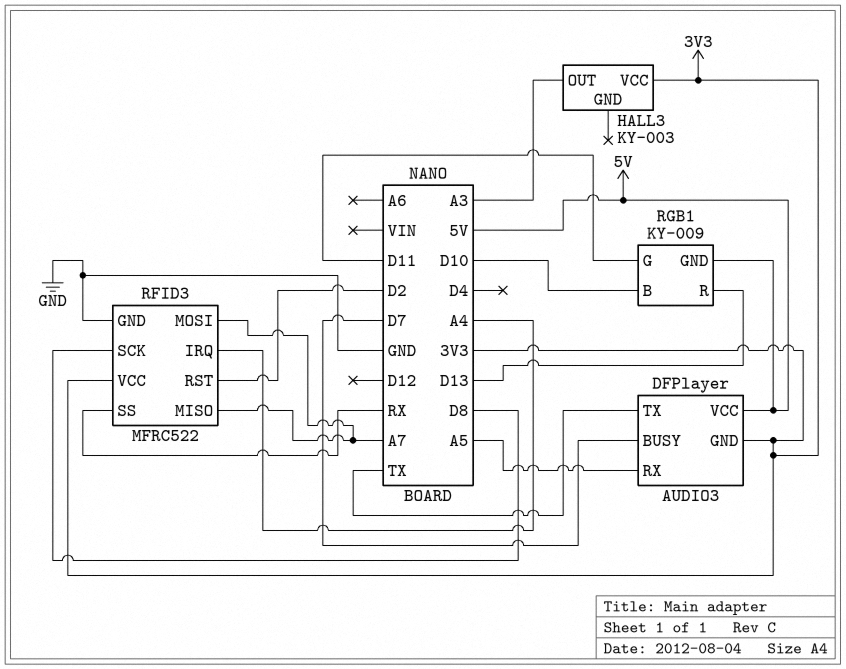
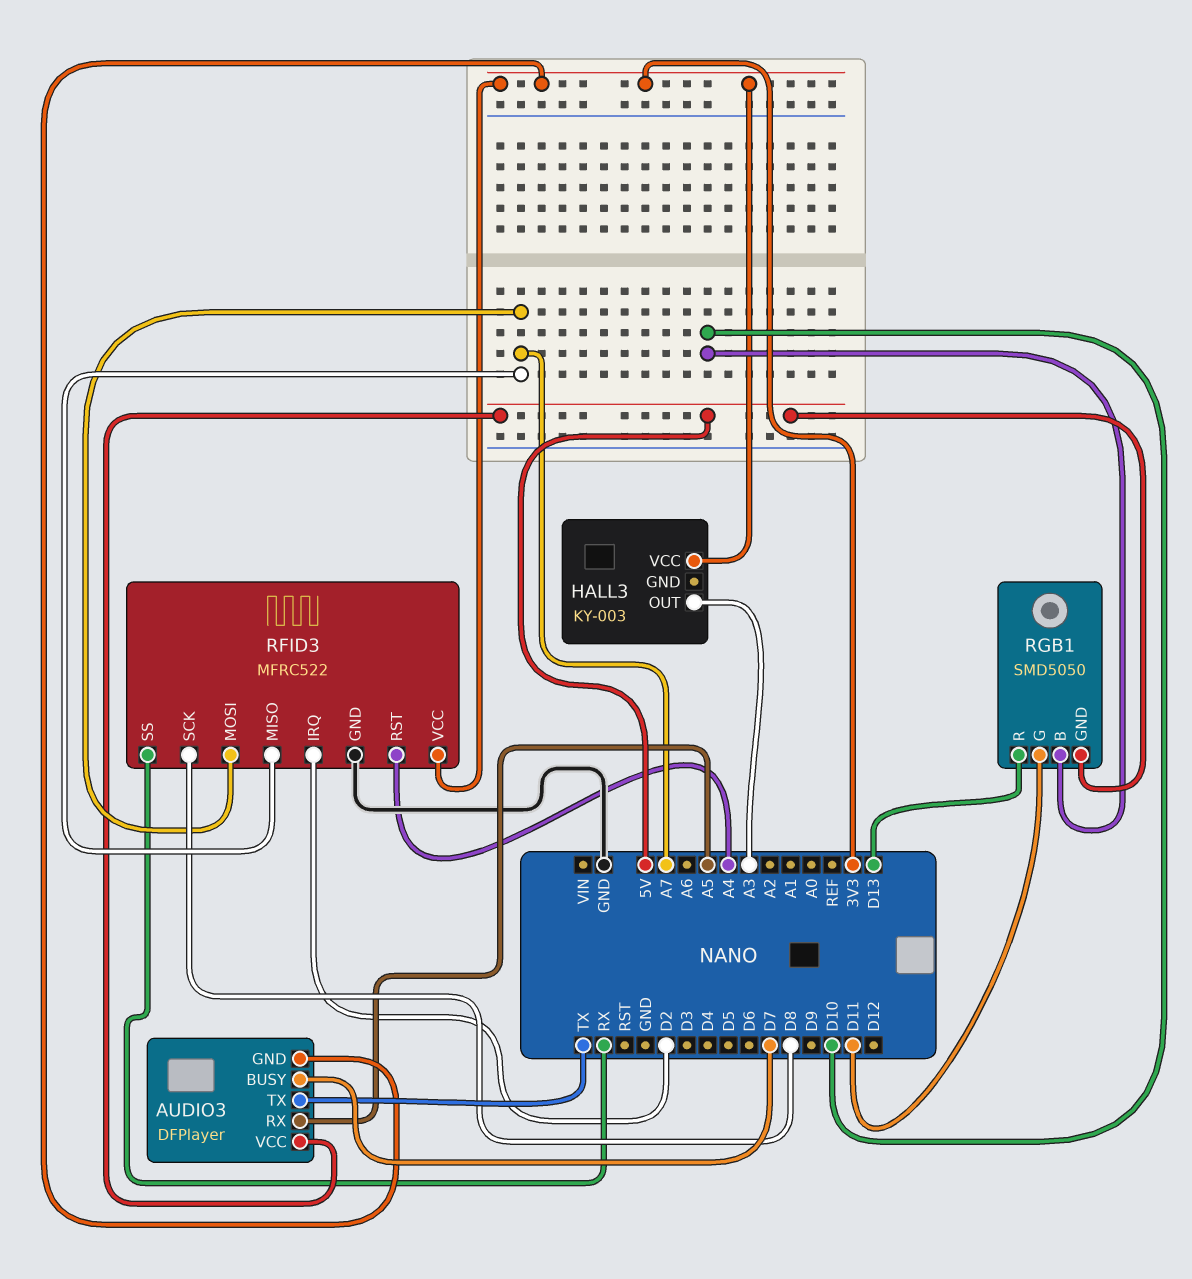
RFID3 pin IRQ: A4 -> D2
RFID3 pin RST: D2 -> A4
RGB1: KY-009 -> SMD5050

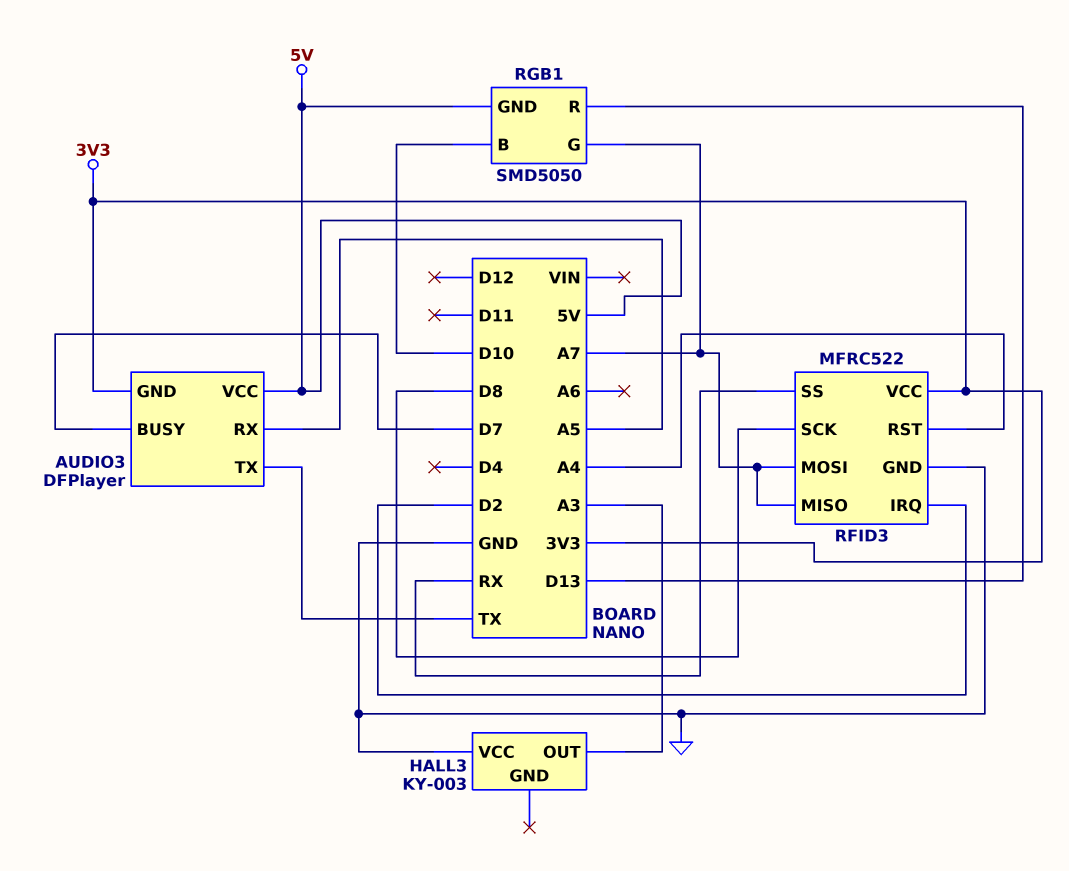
HALL3 pin VCC: 3V3 -> GND
RGB1 pin G: D11 -> A7

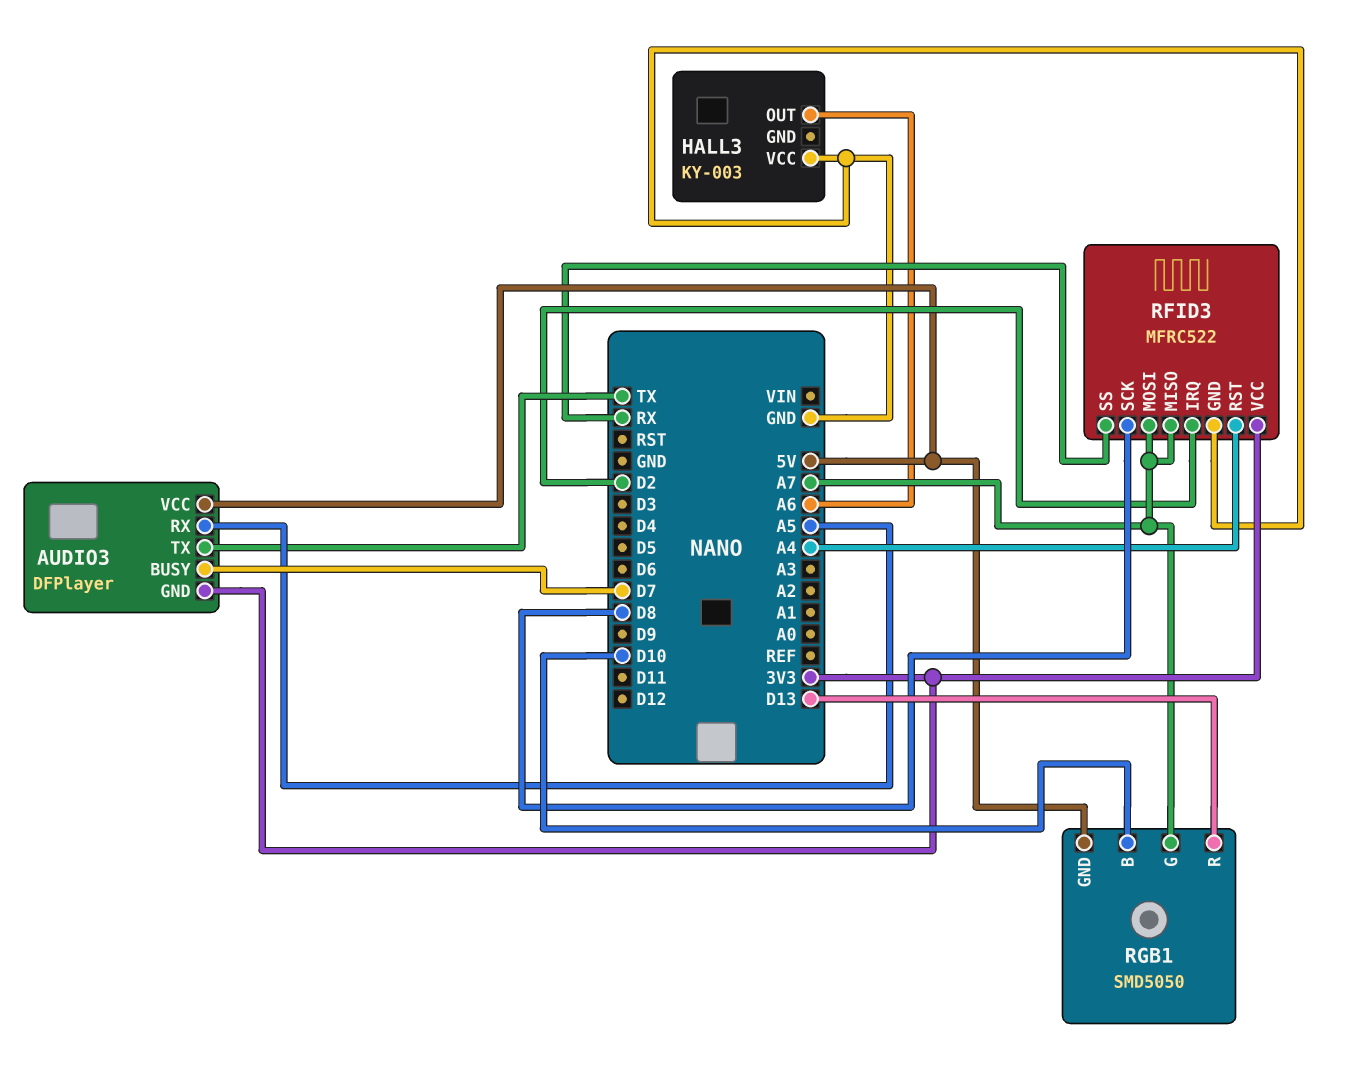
HALL3 pin OUT: A3 -> A6

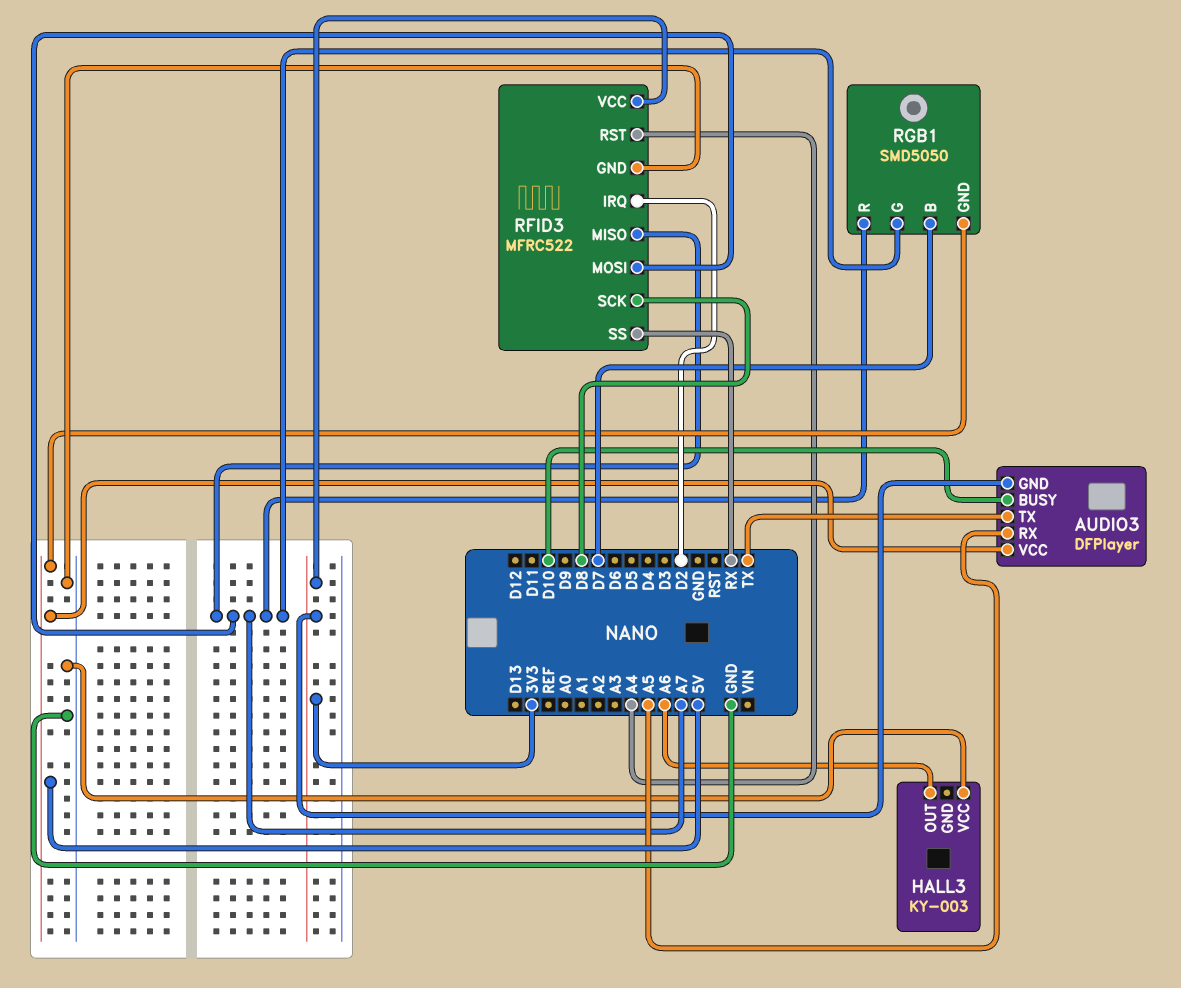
AUDIO3 pin BUSY: D7 -> D10
RGB1 pin B: D10 -> D7
RGB1 pin R: D13 -> A7

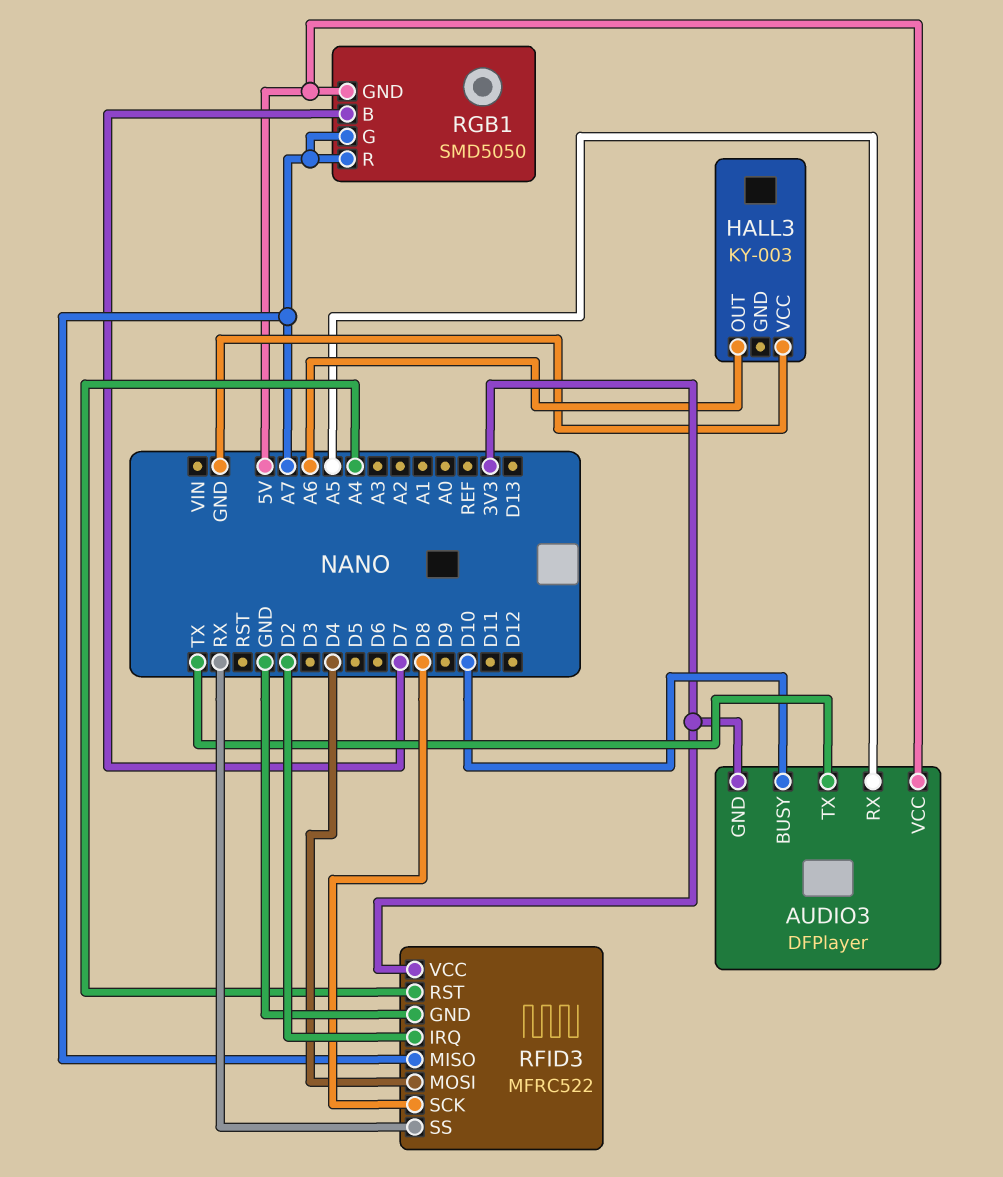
RFID3 pin MOSI: A7 -> D4

